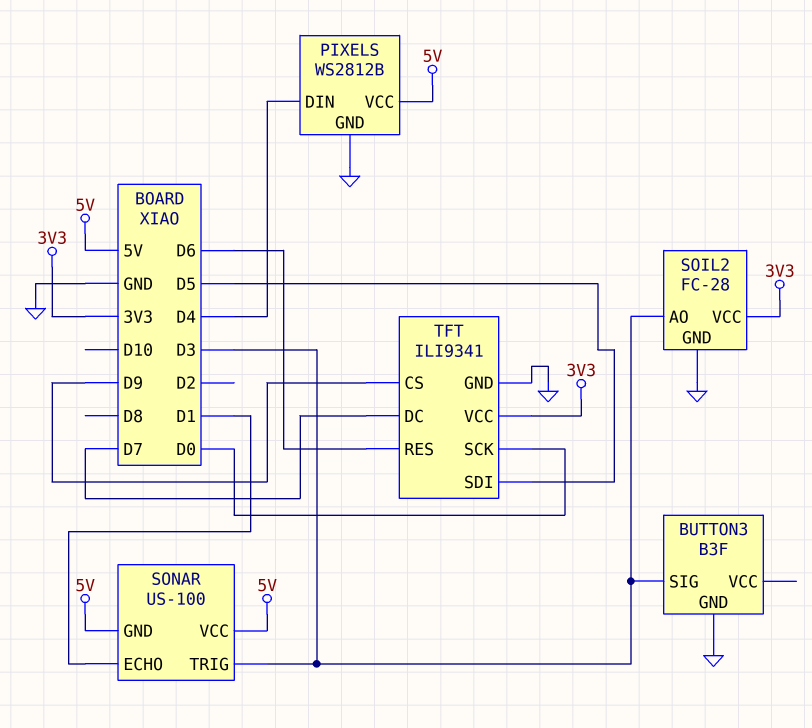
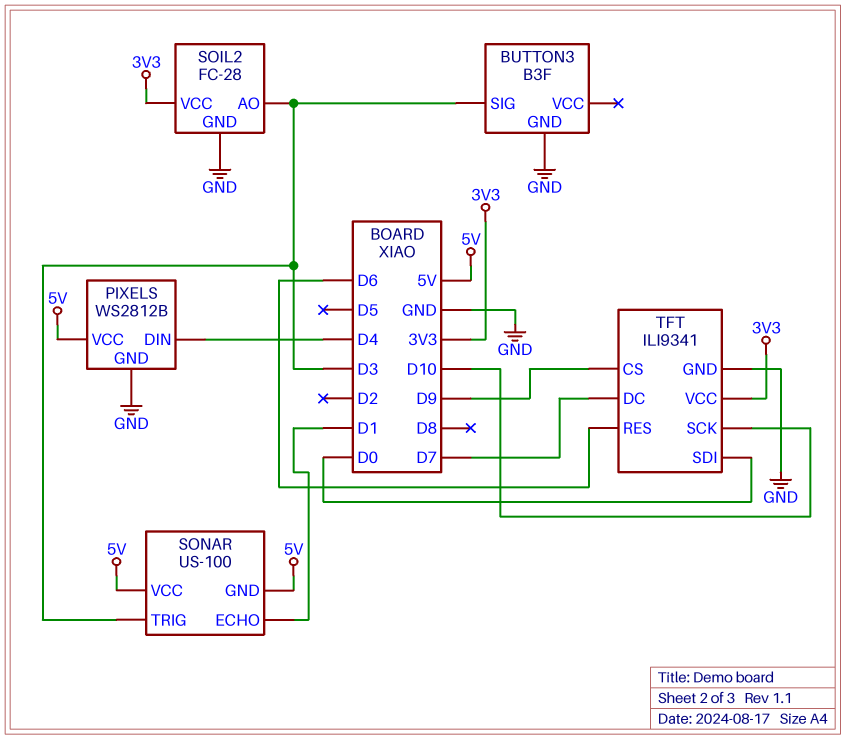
TFT pin SCK: D0 -> D10
TFT pin SDI: D5 -> D0

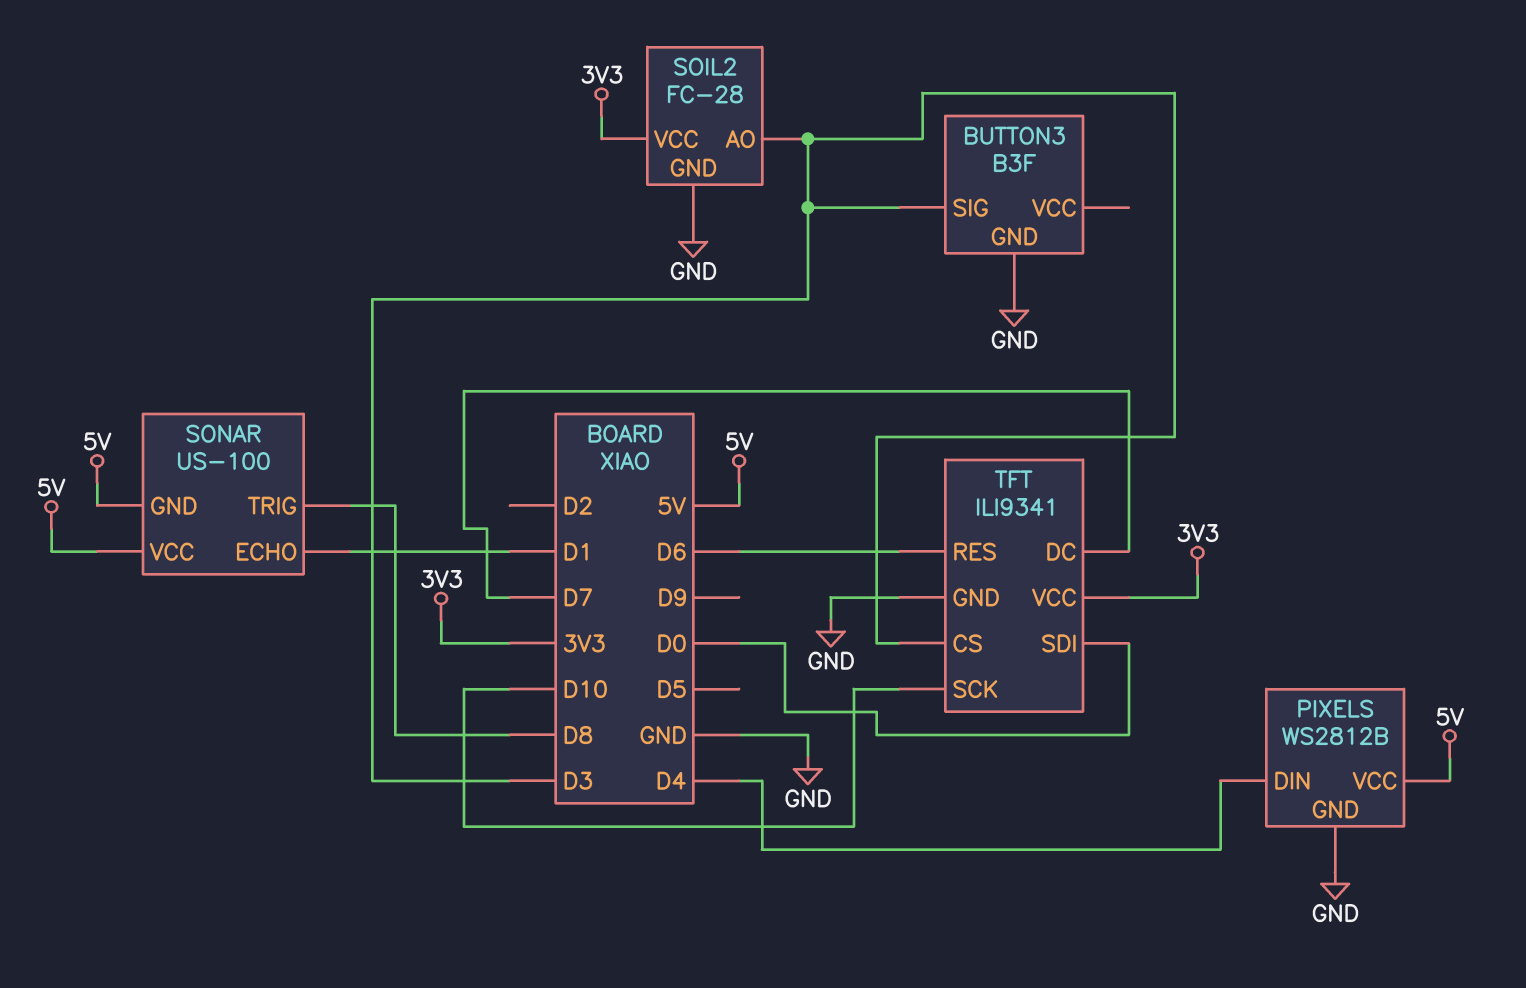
SONAR pin TRIG: D3 -> D8
TFT pin CS: D9 -> D3

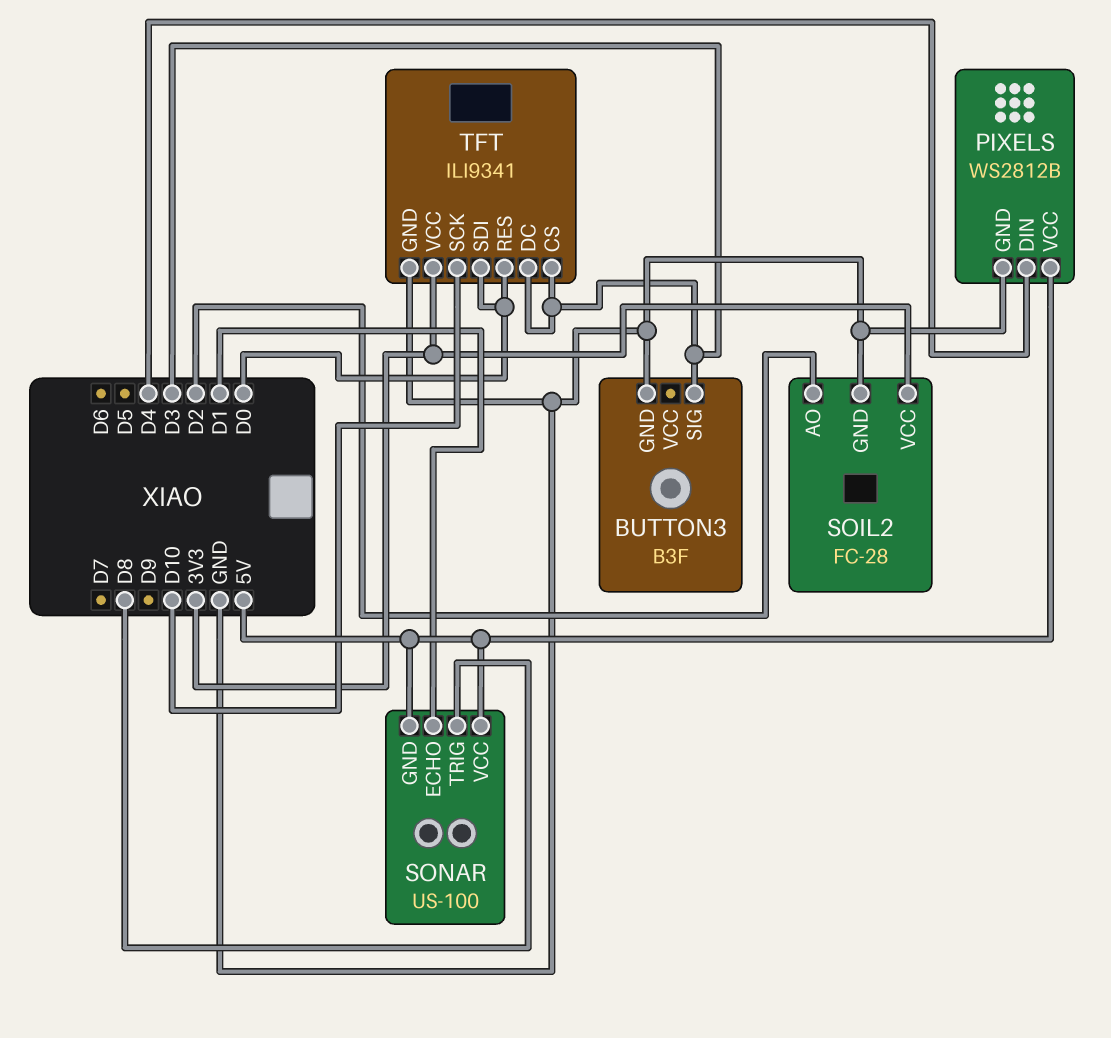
SOIL2 pin AO: D3 -> D2
TFT pin DC: D7 -> D3
TFT pin RES: D6 -> D0

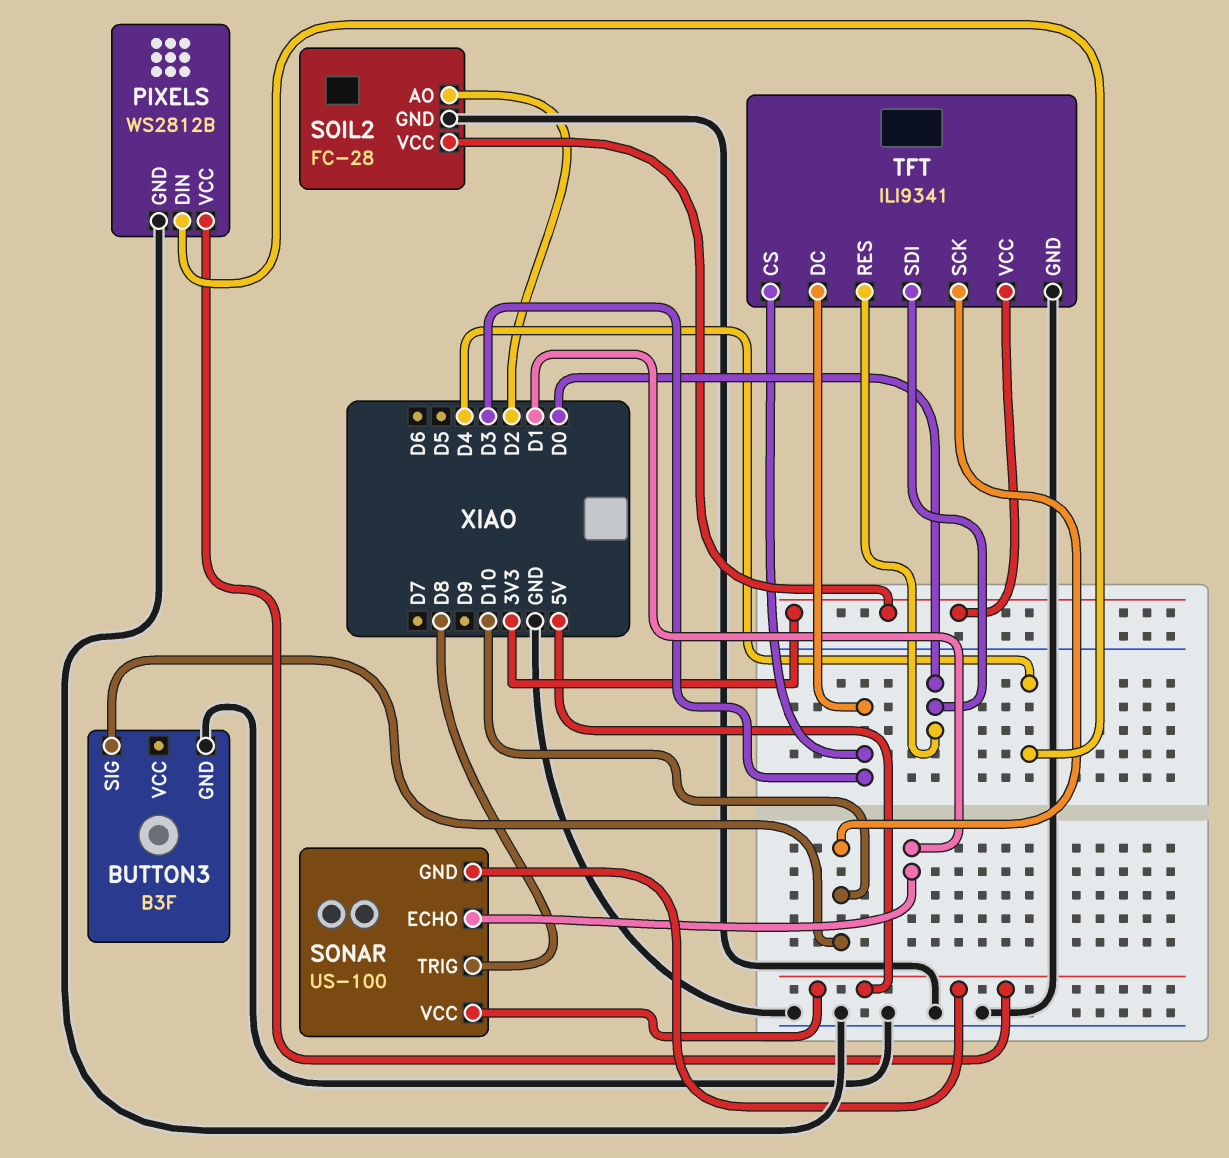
BUTTON3 pin SIG: D3 -> D10

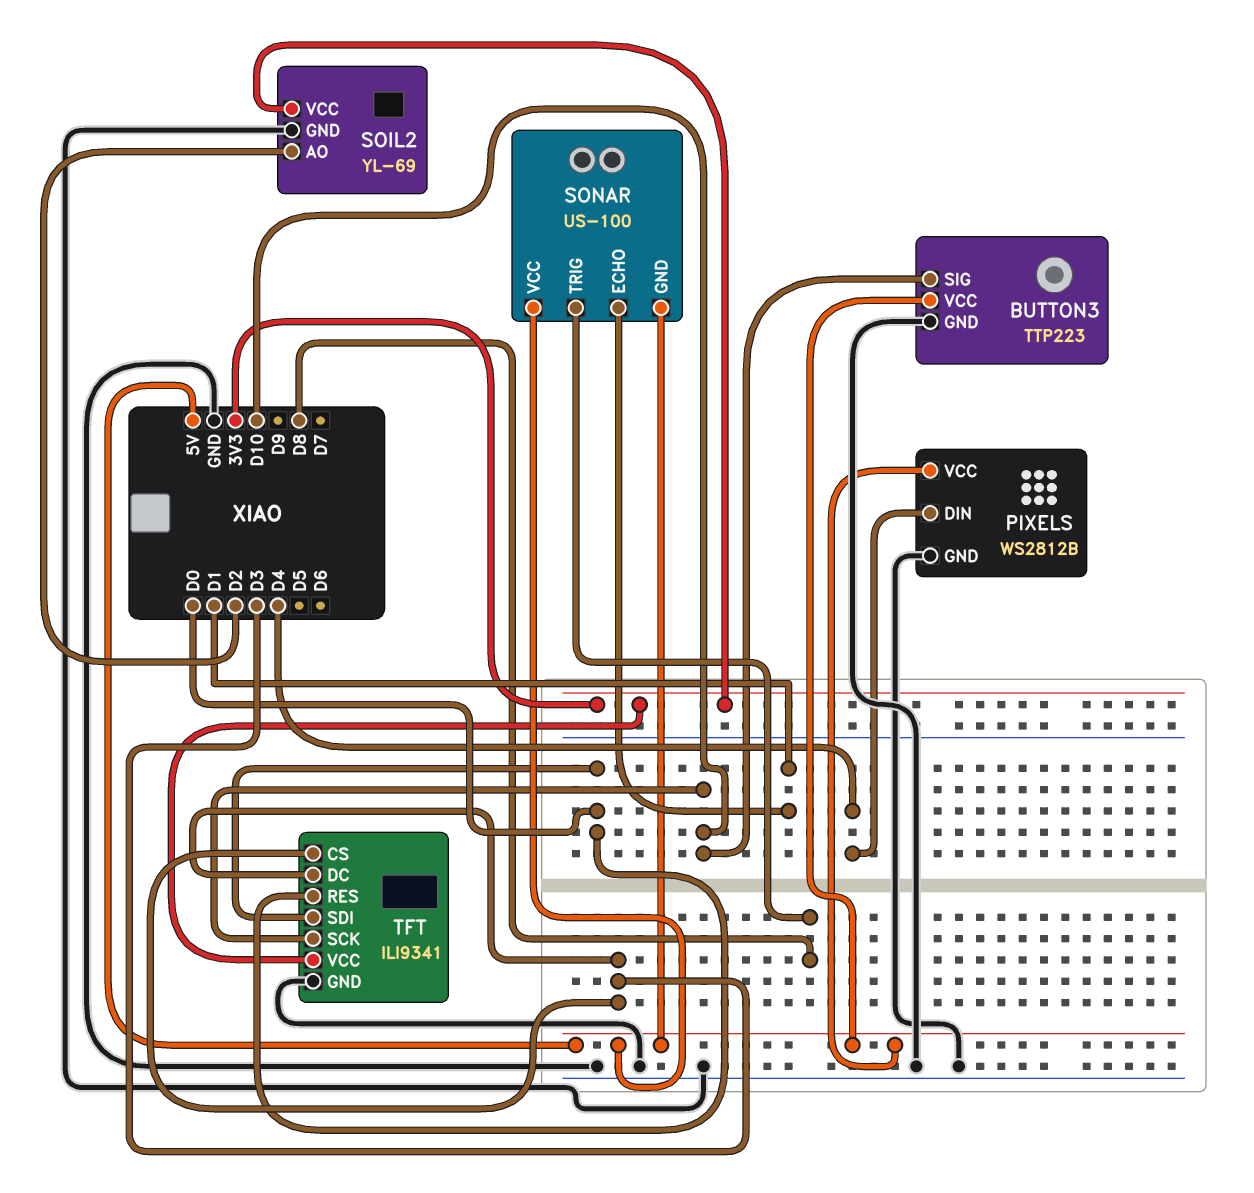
BUTTON3: B3F -> TTP223
BUTTON3 pin VCC: none -> 5V
SOIL2: FC-28 -> YL-69

